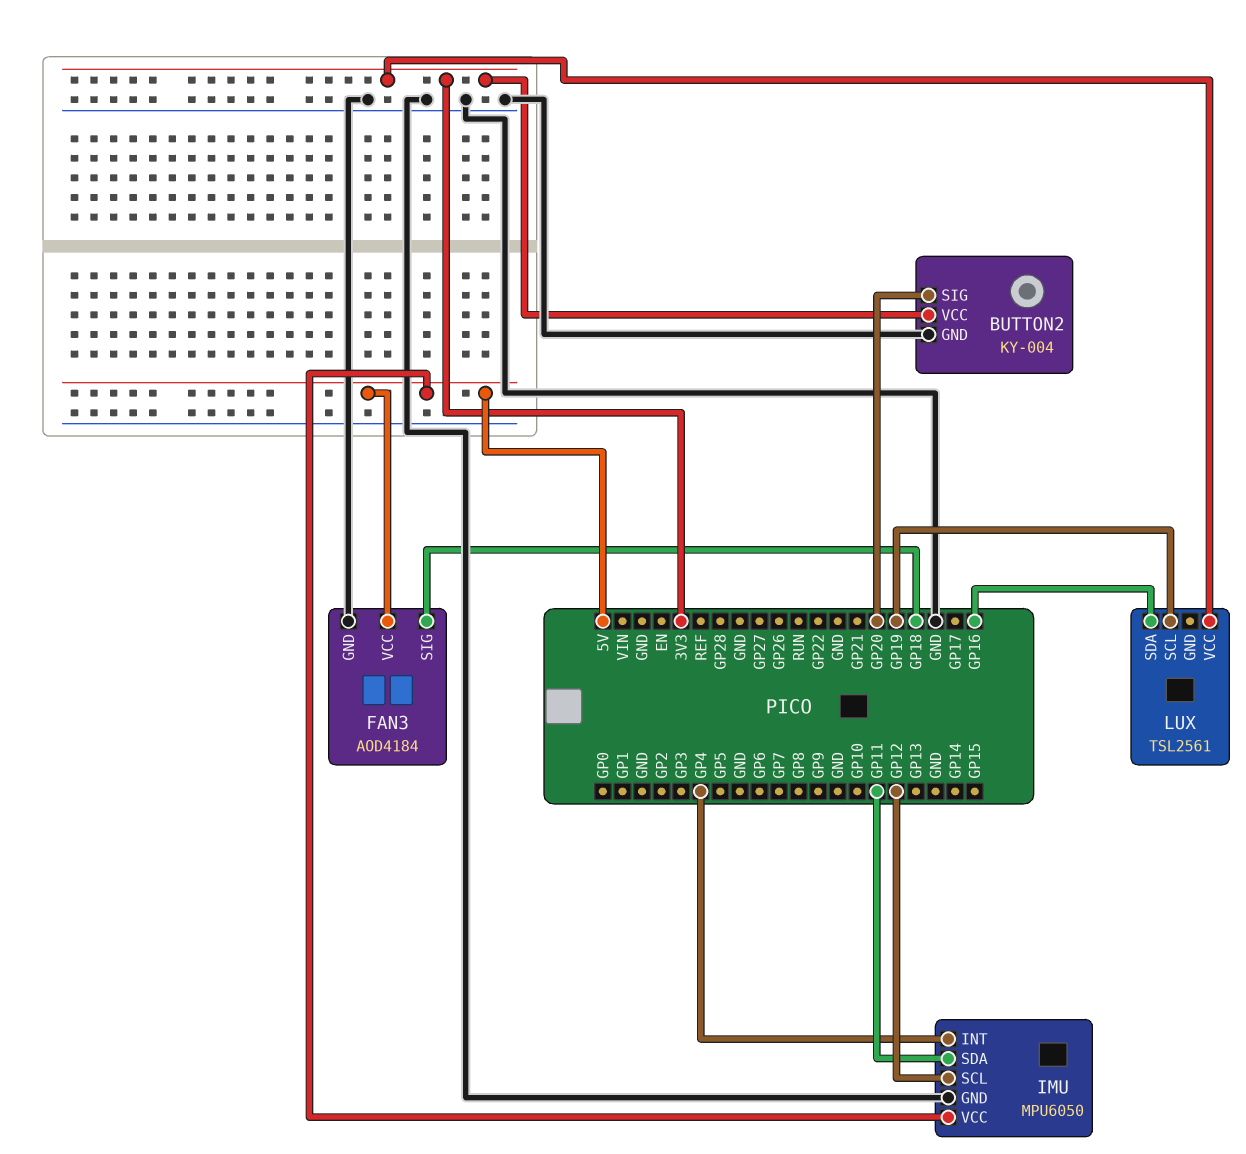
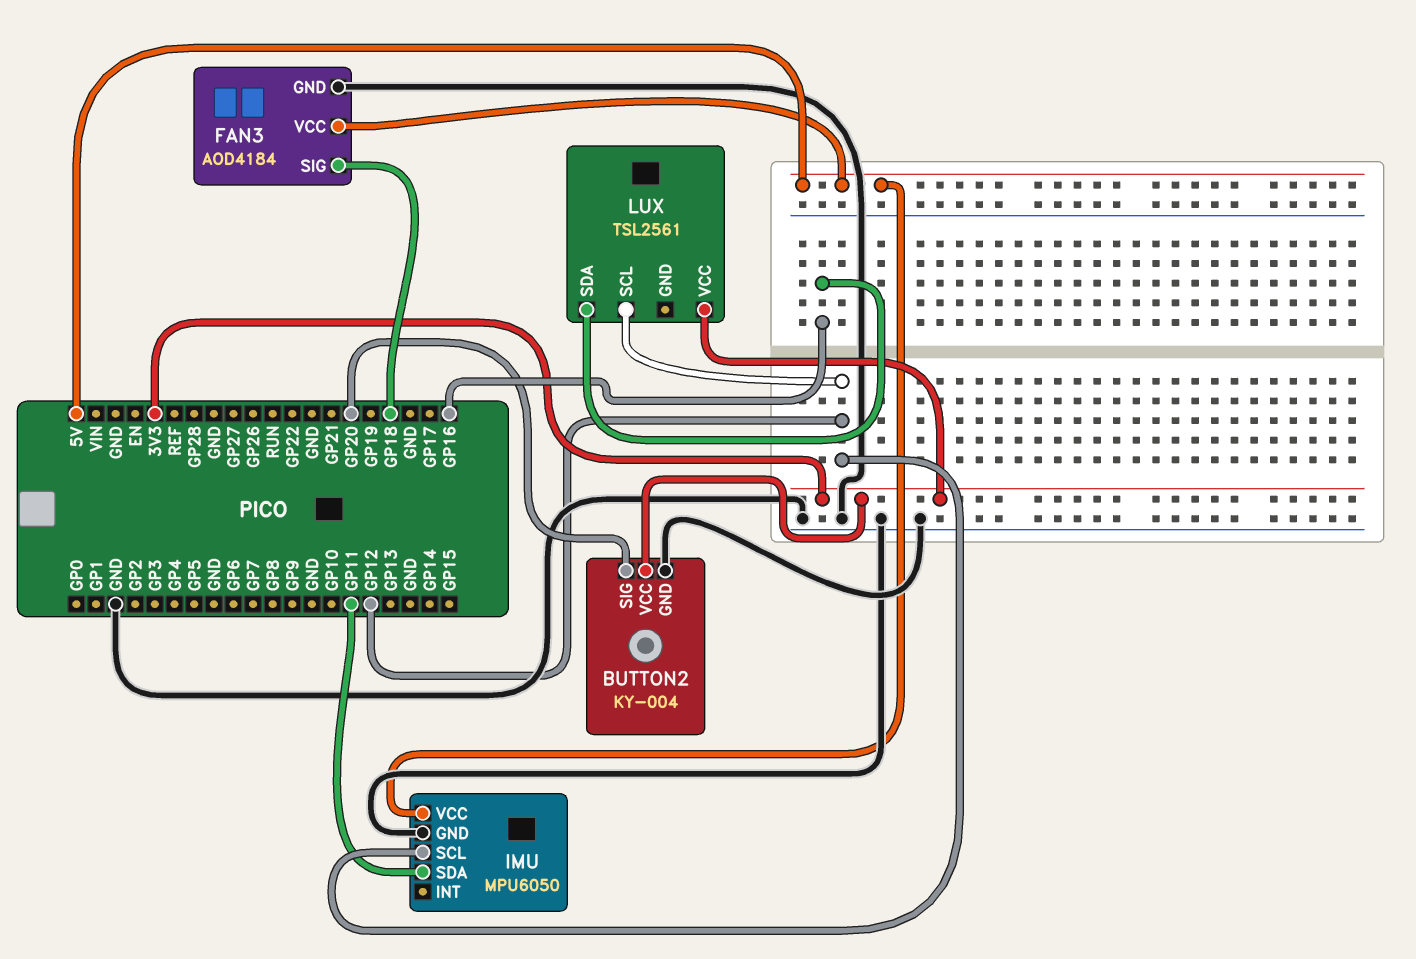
IMU pin INT: GP4 -> none
LUX pin SCL: GP19 -> GP12

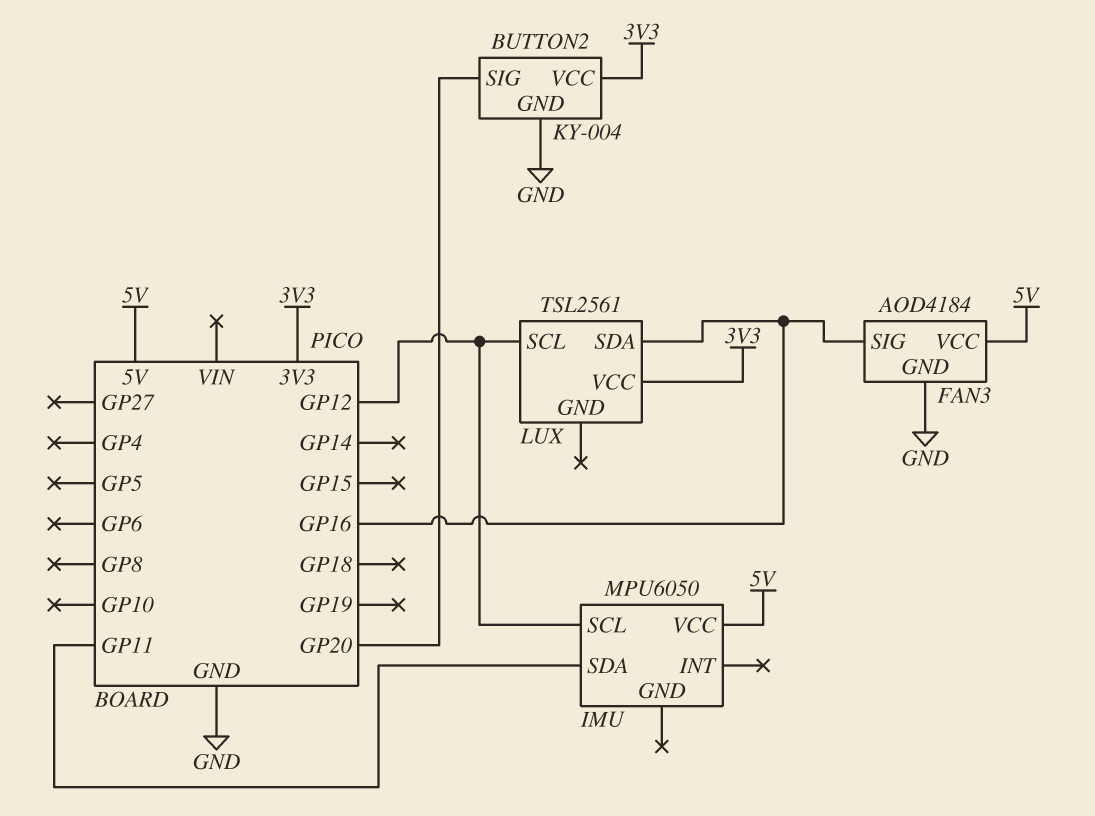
FAN3 pin SIG: GP18 -> GP16
IMU pin GND: GND -> none

